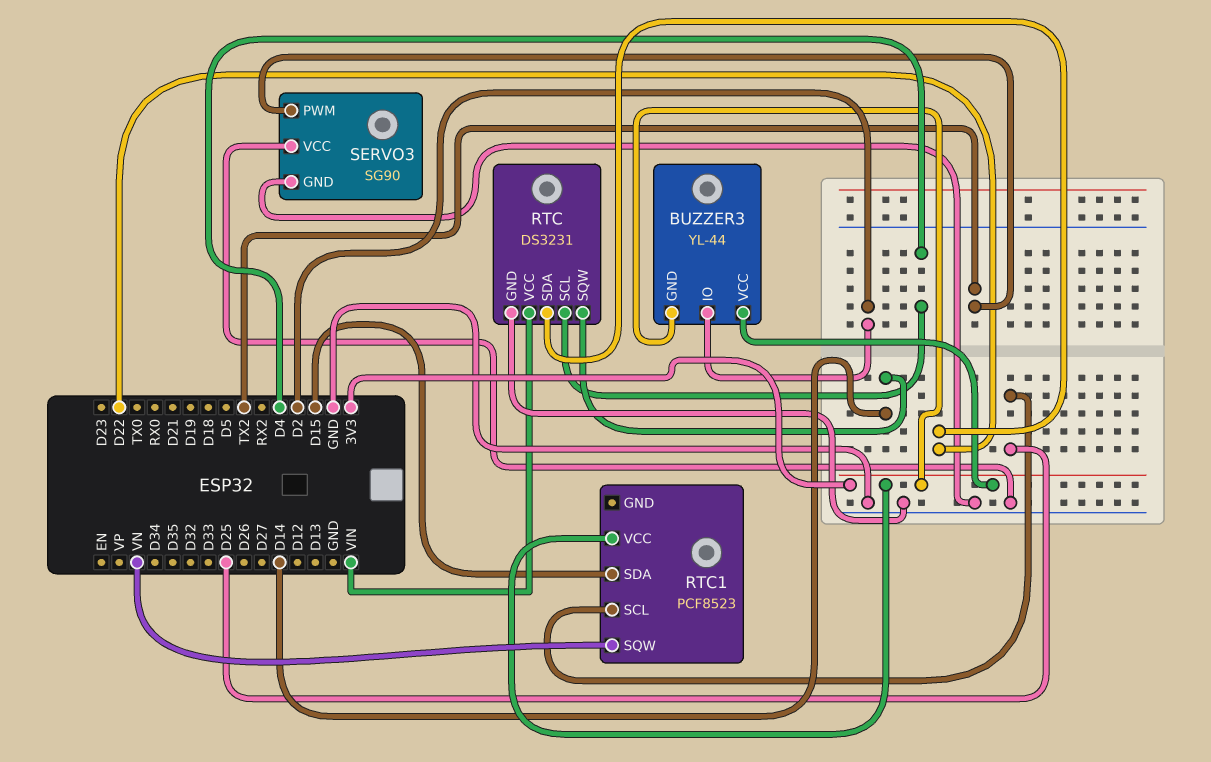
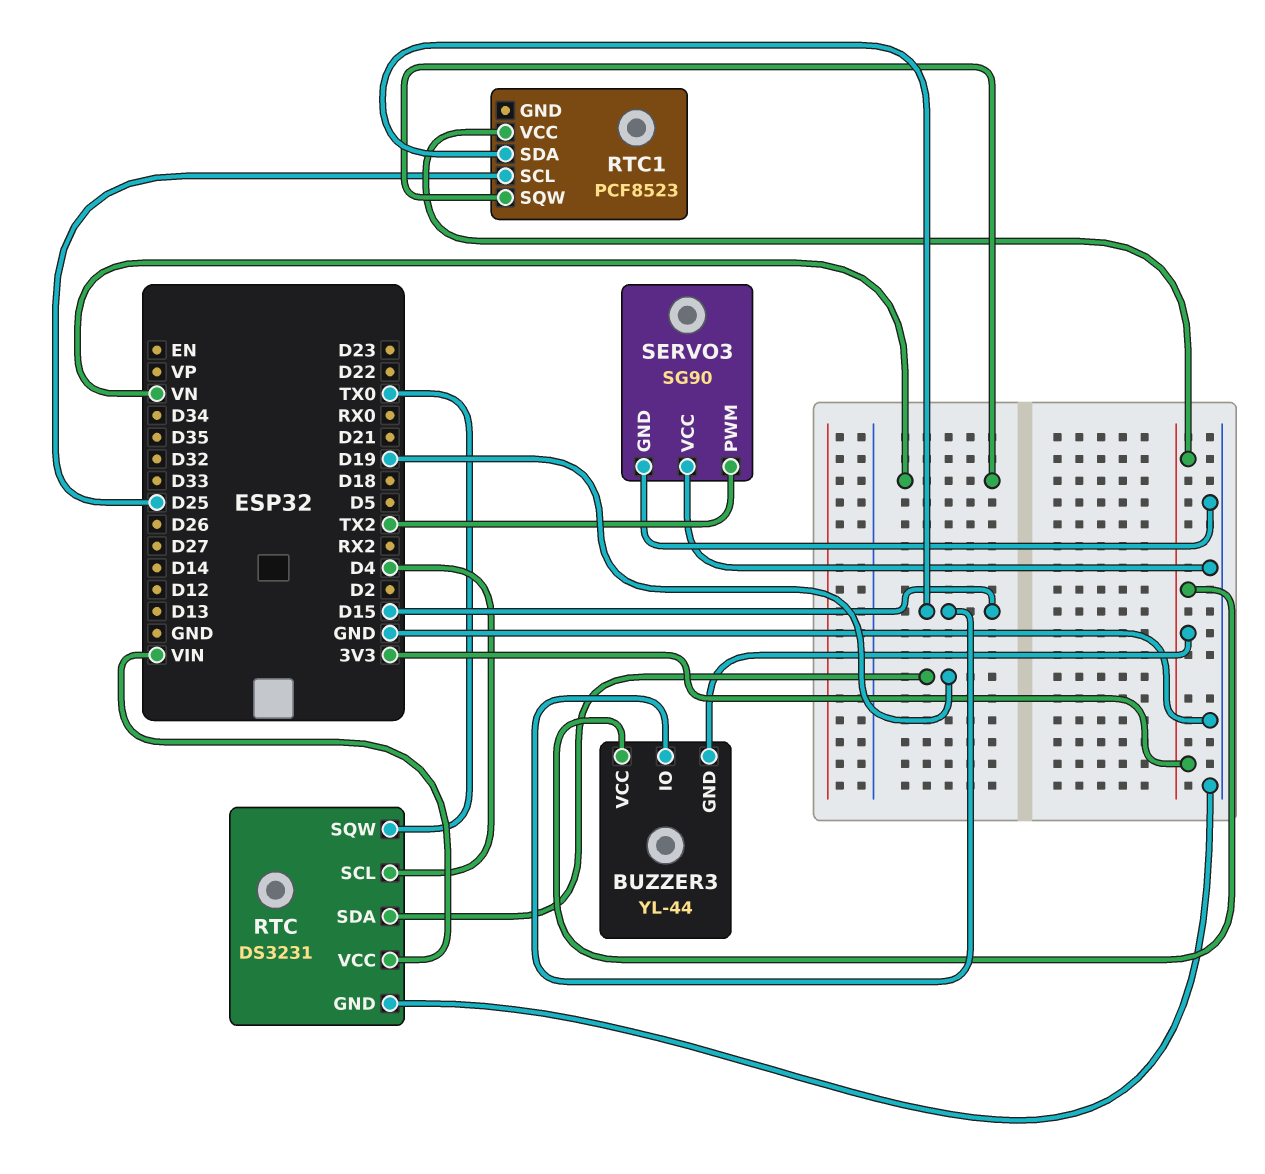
BUZZER3 pin IO: D2 -> D15
RTC pin SDA: D22 -> D19
RTC pin SQW: D14 -> TX0

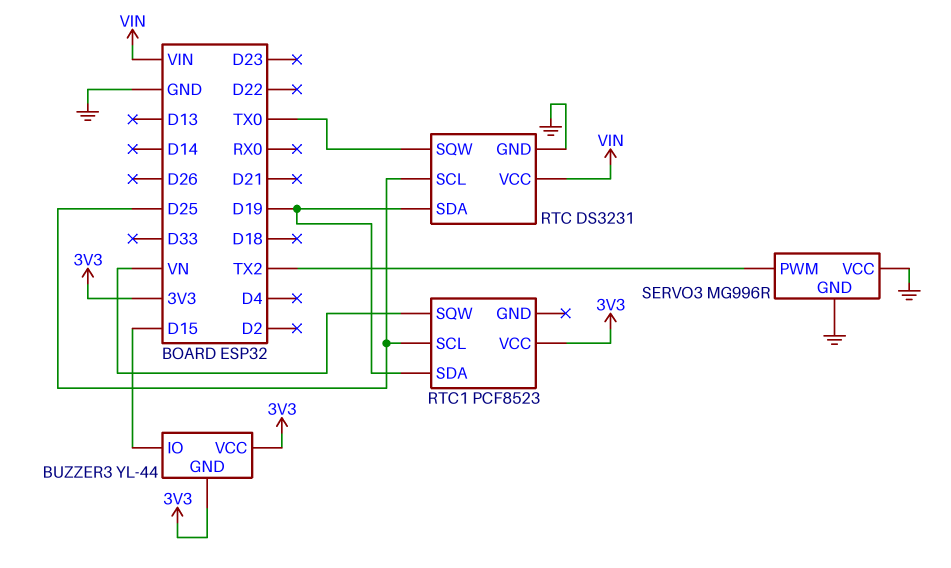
RTC pin SCL: D4 -> D25
RTC1 pin SDA: D15 -> D19
SERVO3: SG90 -> MG996R

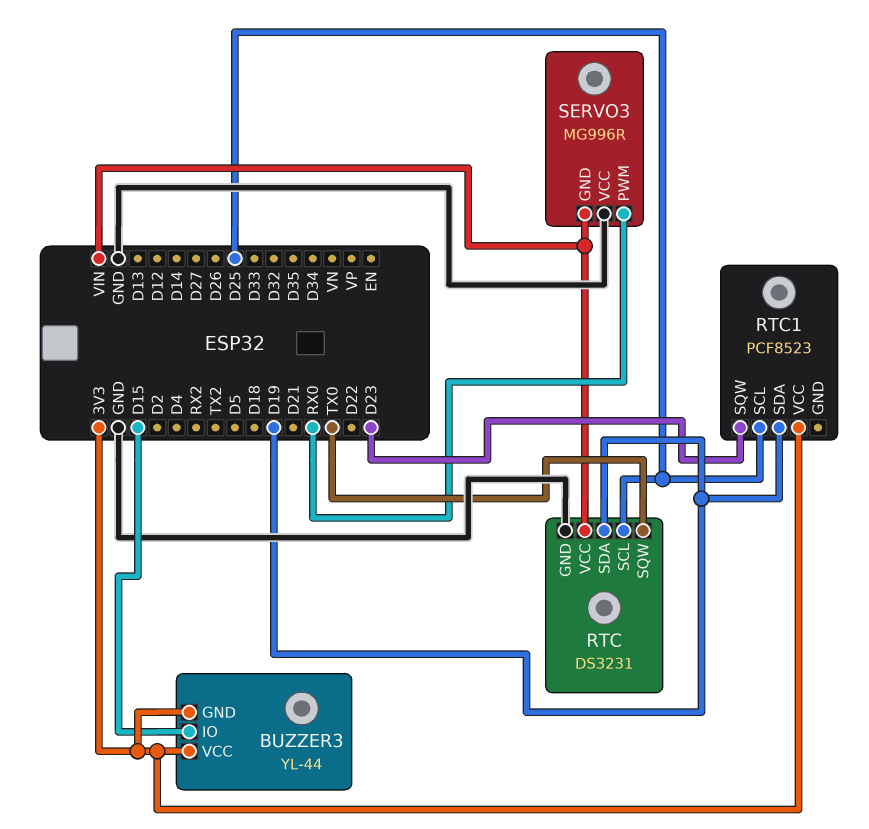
RTC1 pin SQW: VN -> D23
SERVO3 pin GND: GND -> VIN
SERVO3 pin PWM: TX2 -> RX0

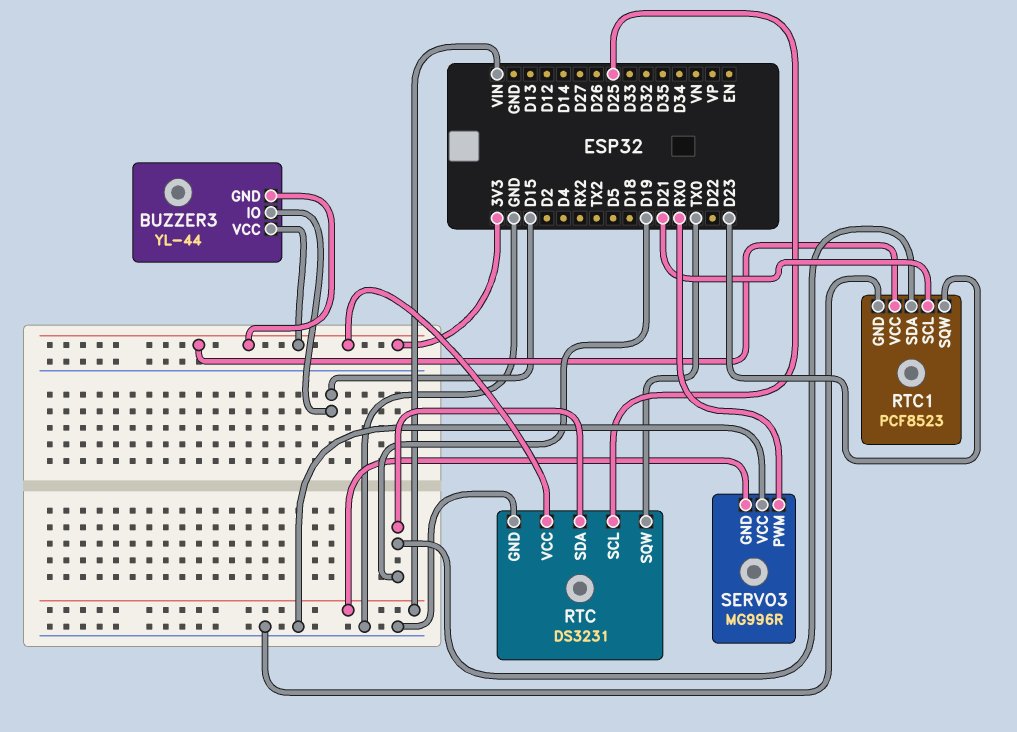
RTC pin VCC: VIN -> 3V3
RTC1 pin GND: none -> GND
RTC1 pin SCL: D25 -> D21

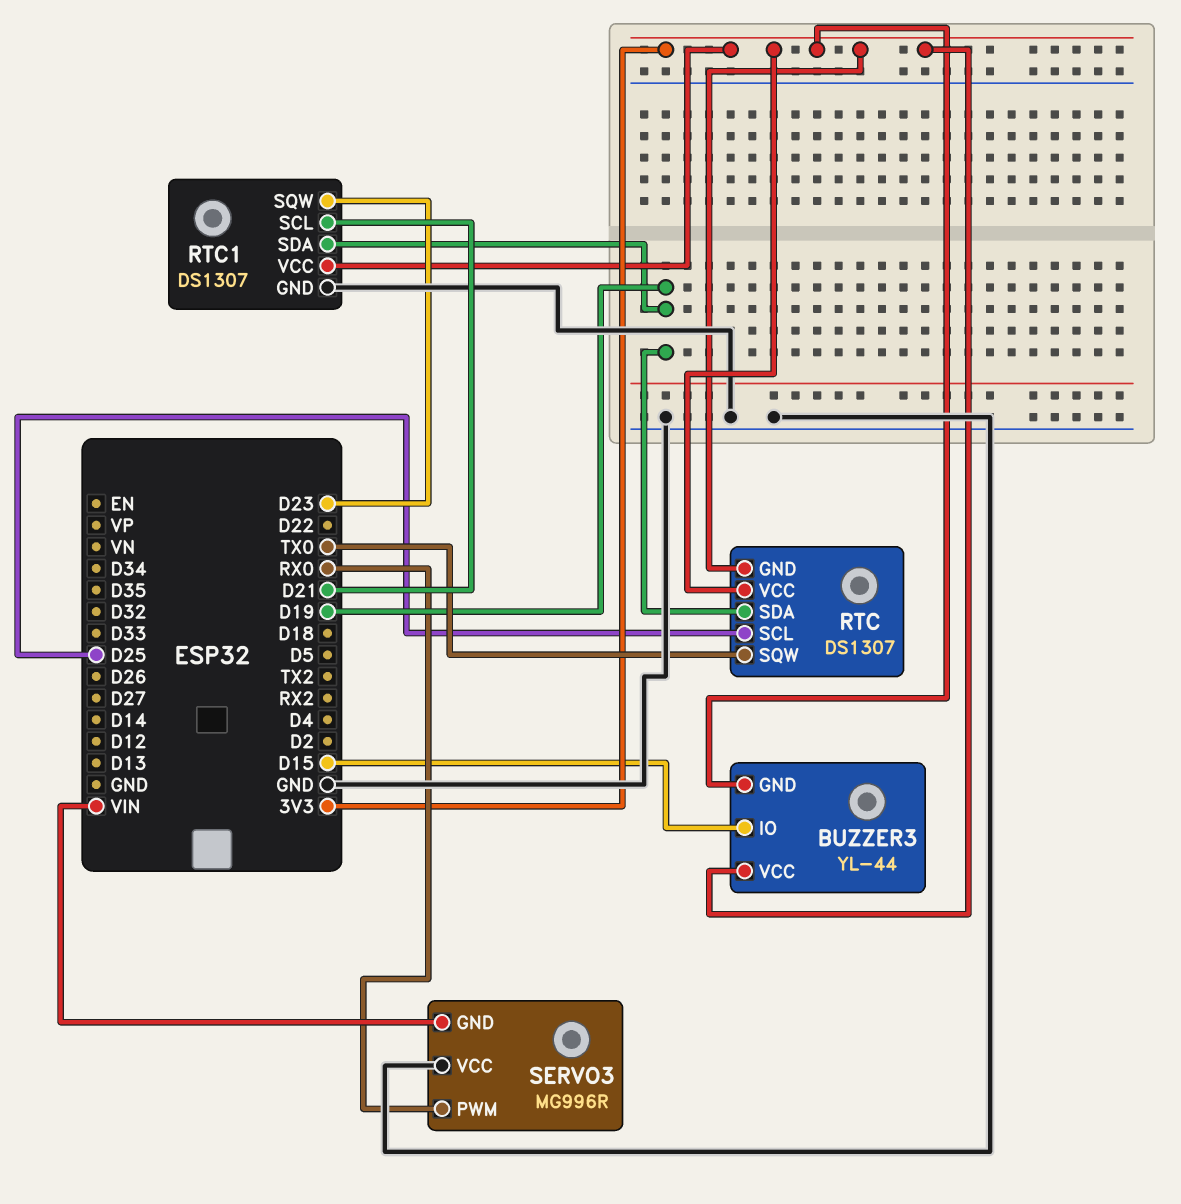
RTC: DS3231 -> DS1307
RTC pin GND: GND -> 3V3
RTC1: PCF8523 -> DS1307

